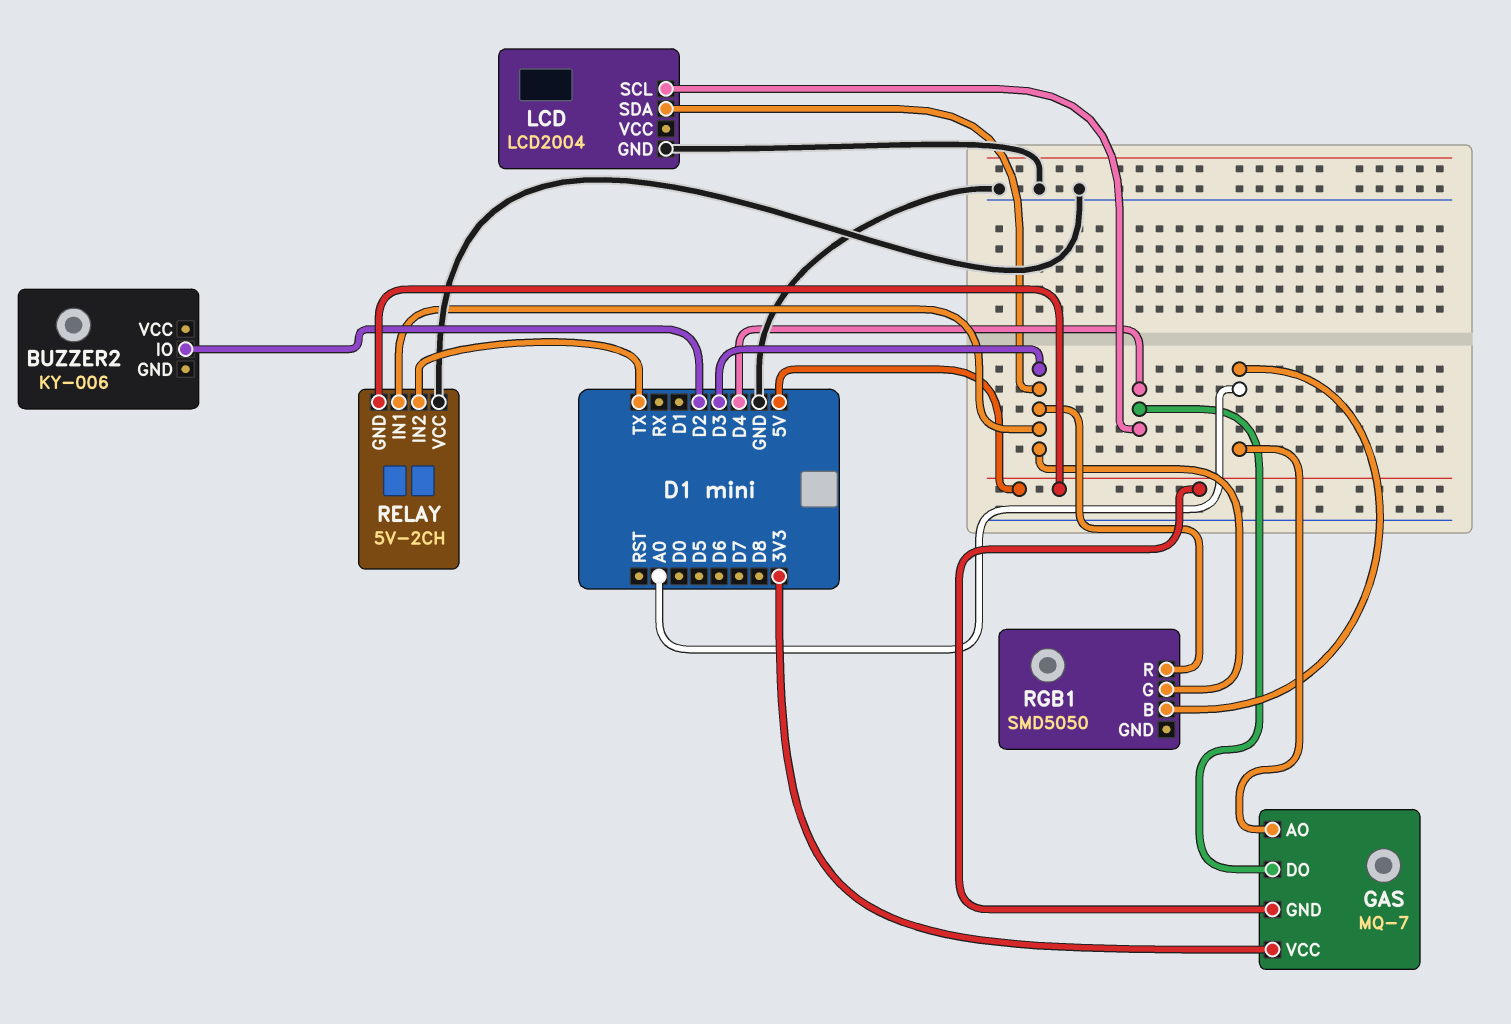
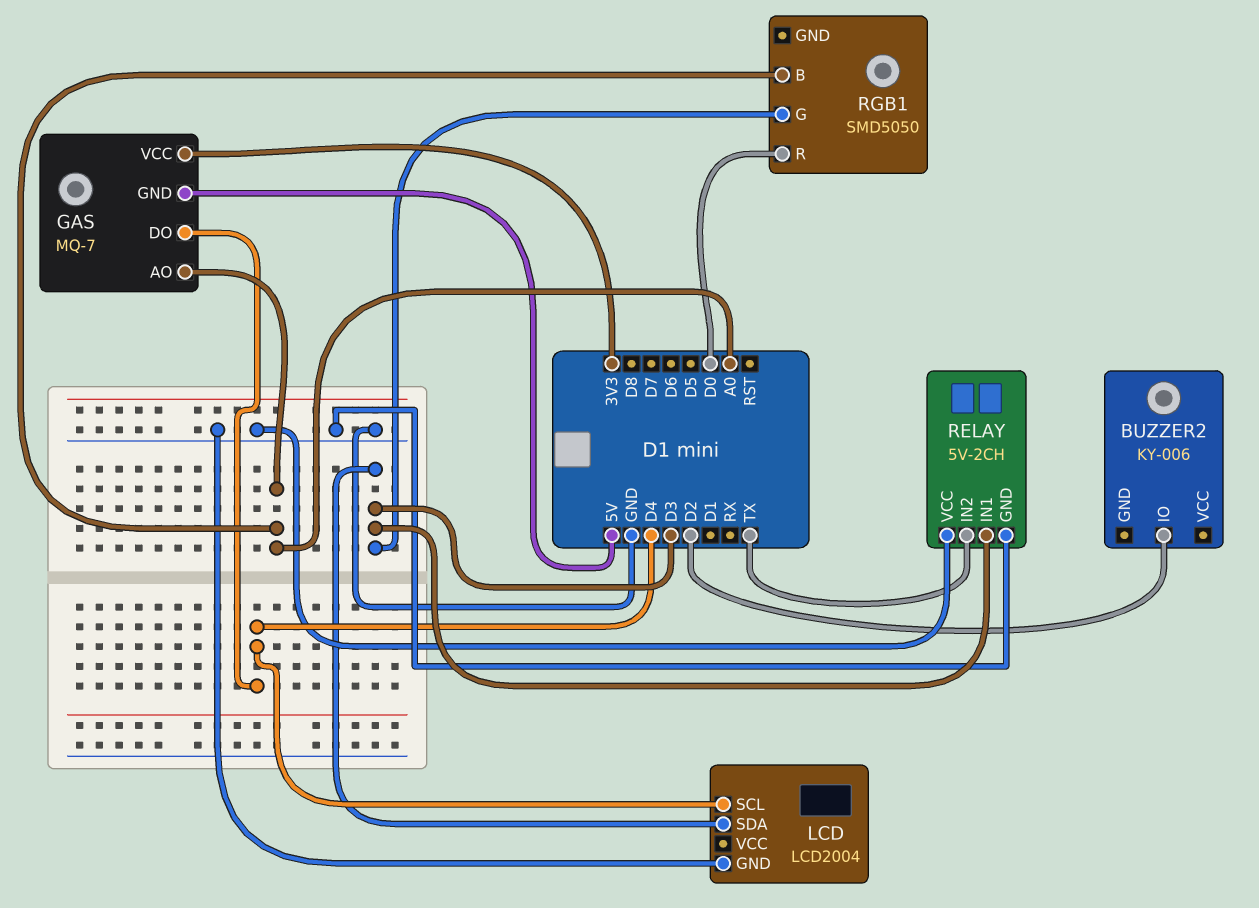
RELAY pin GND: 5V -> GND
RGB1 pin R: D3 -> D0

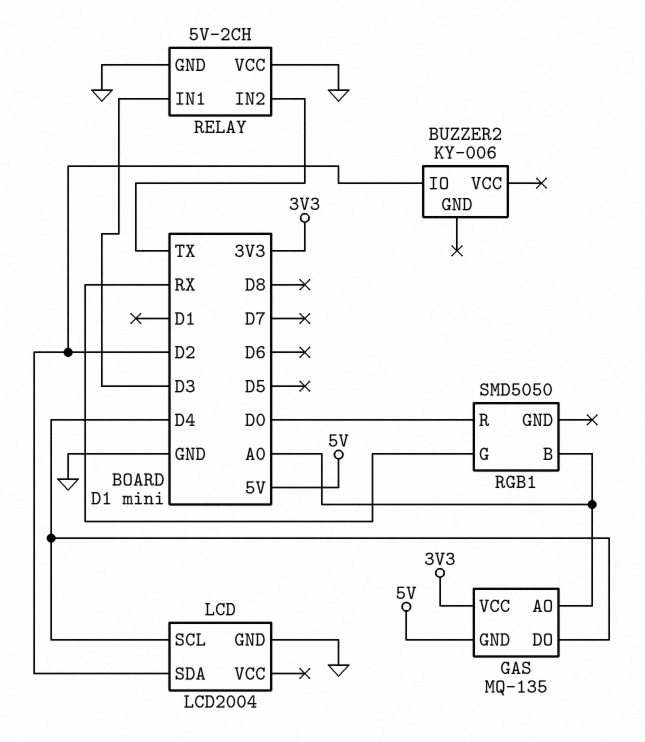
GAS: MQ-7 -> MQ-135
LCD pin SDA: D3 -> D2
RGB1 pin G: D3 -> RX

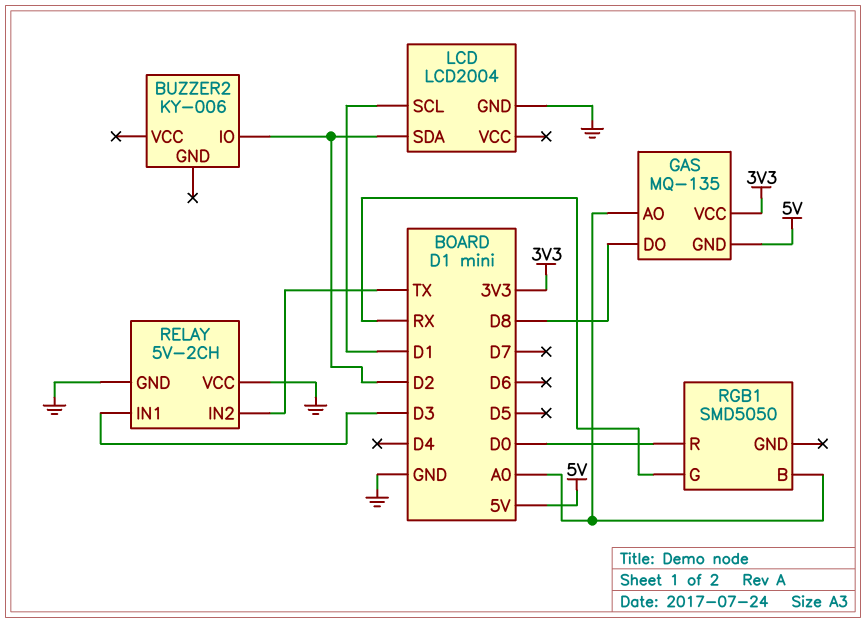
GAS pin DO: D4 -> D8
LCD pin SCL: D4 -> D1

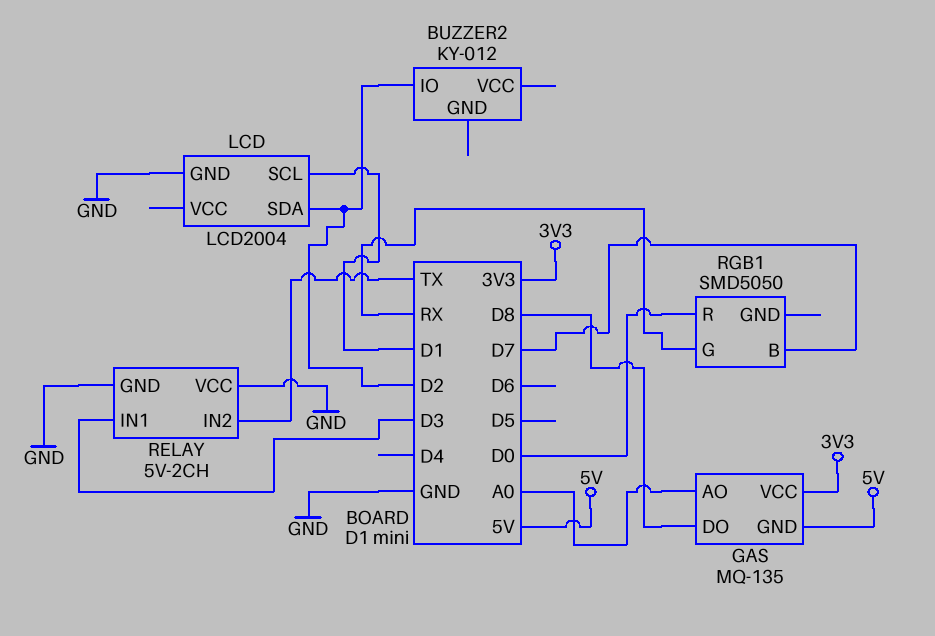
BUZZER2: KY-006 -> KY-012
RGB1 pin B: A0 -> D7

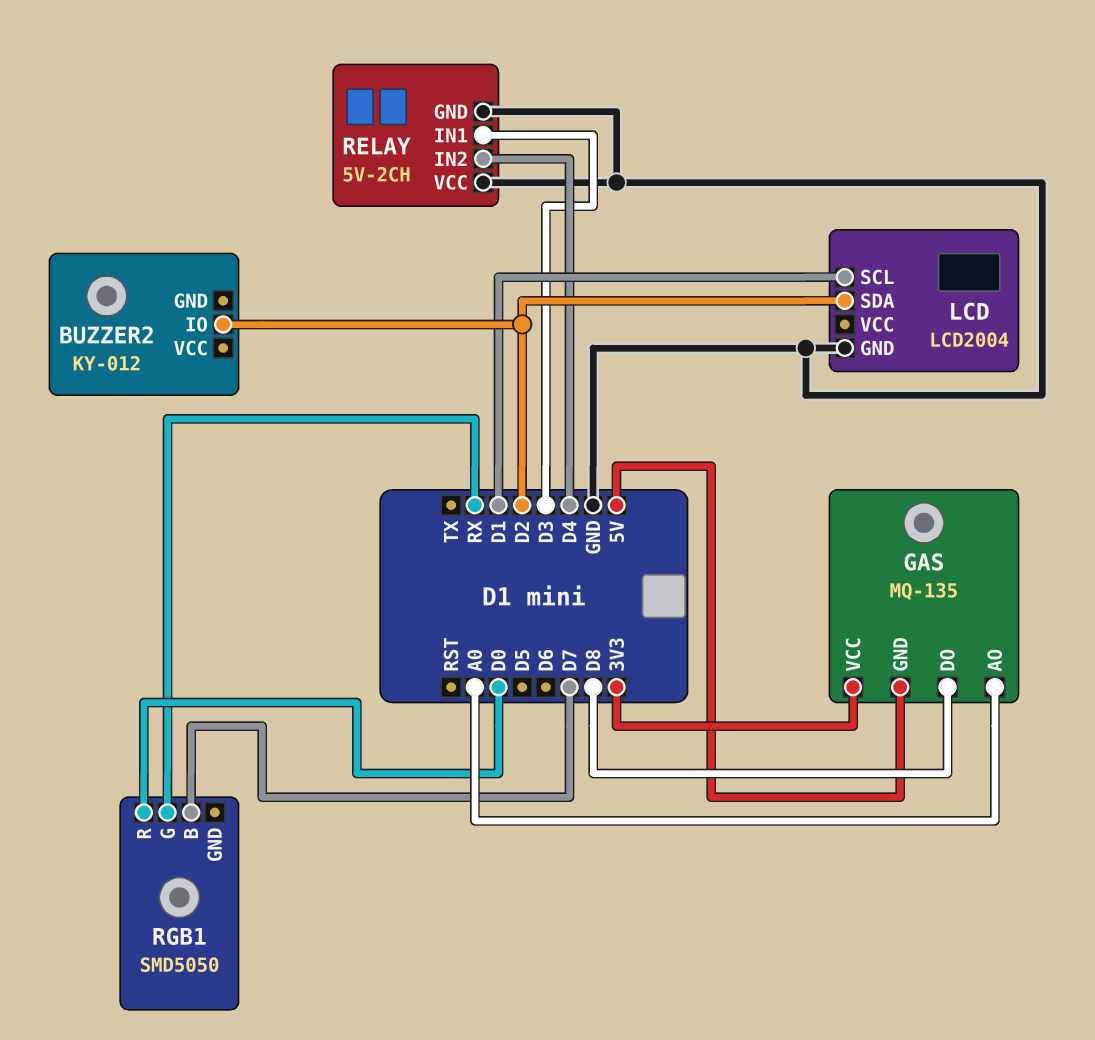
RELAY pin IN2: TX -> D4

